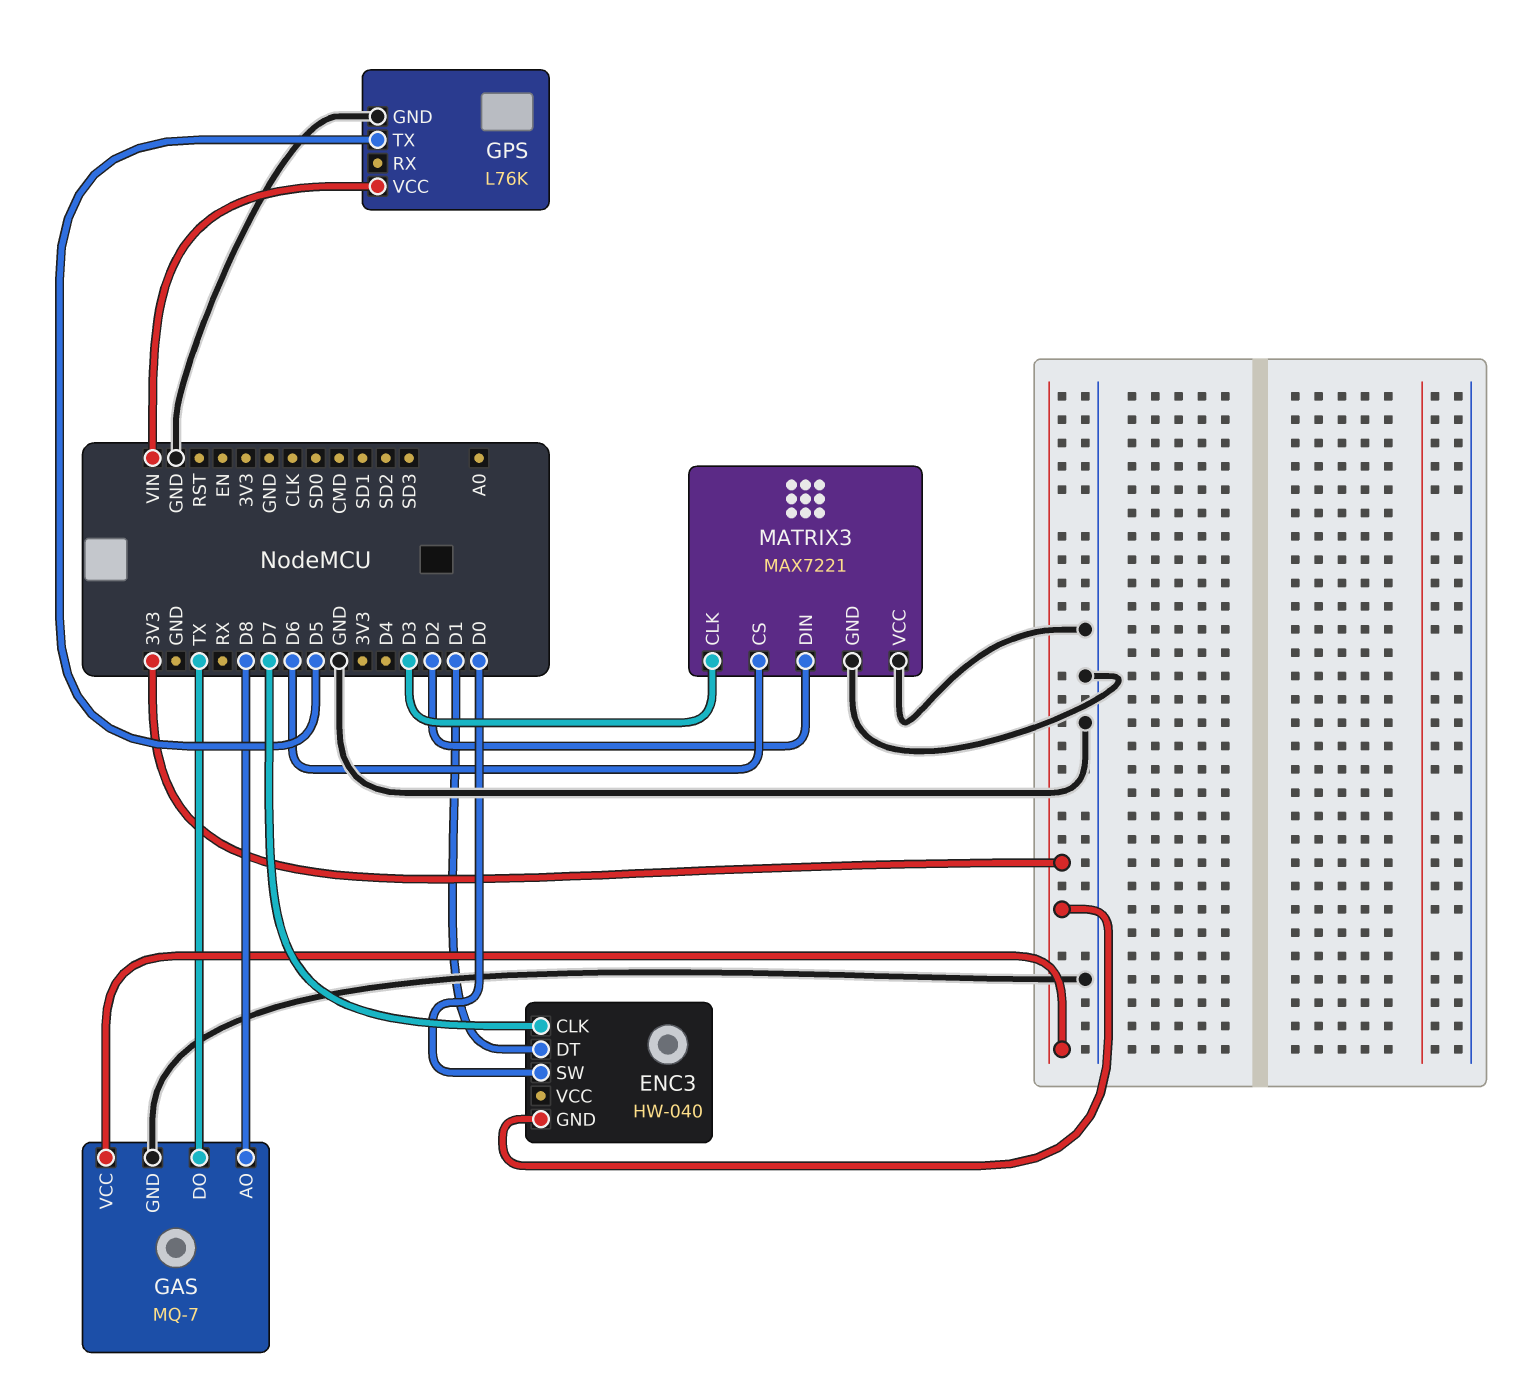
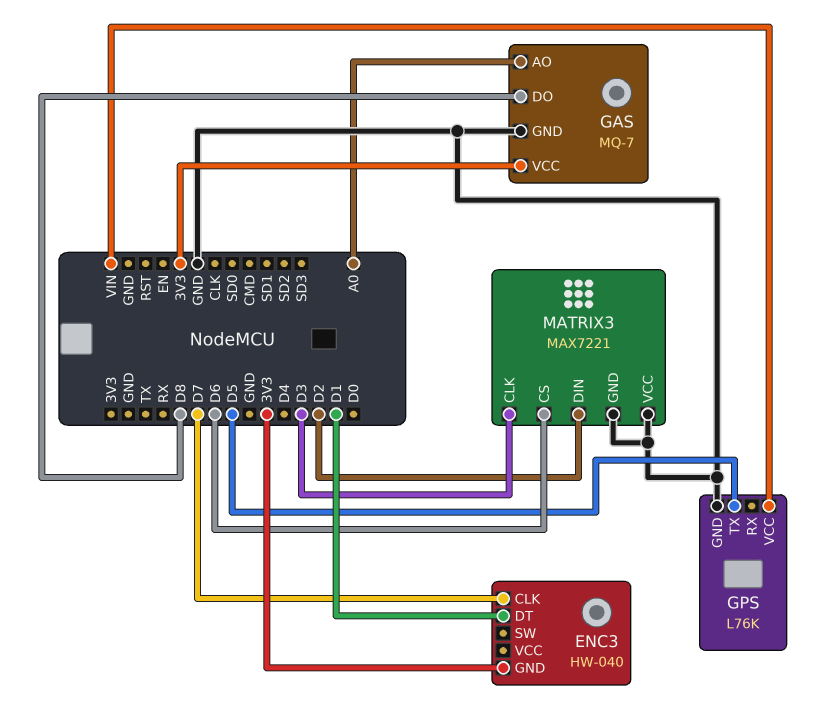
ENC3 pin SW: D0 -> none
GAS pin AO: D8 -> A0
GAS pin DO: TX -> D8

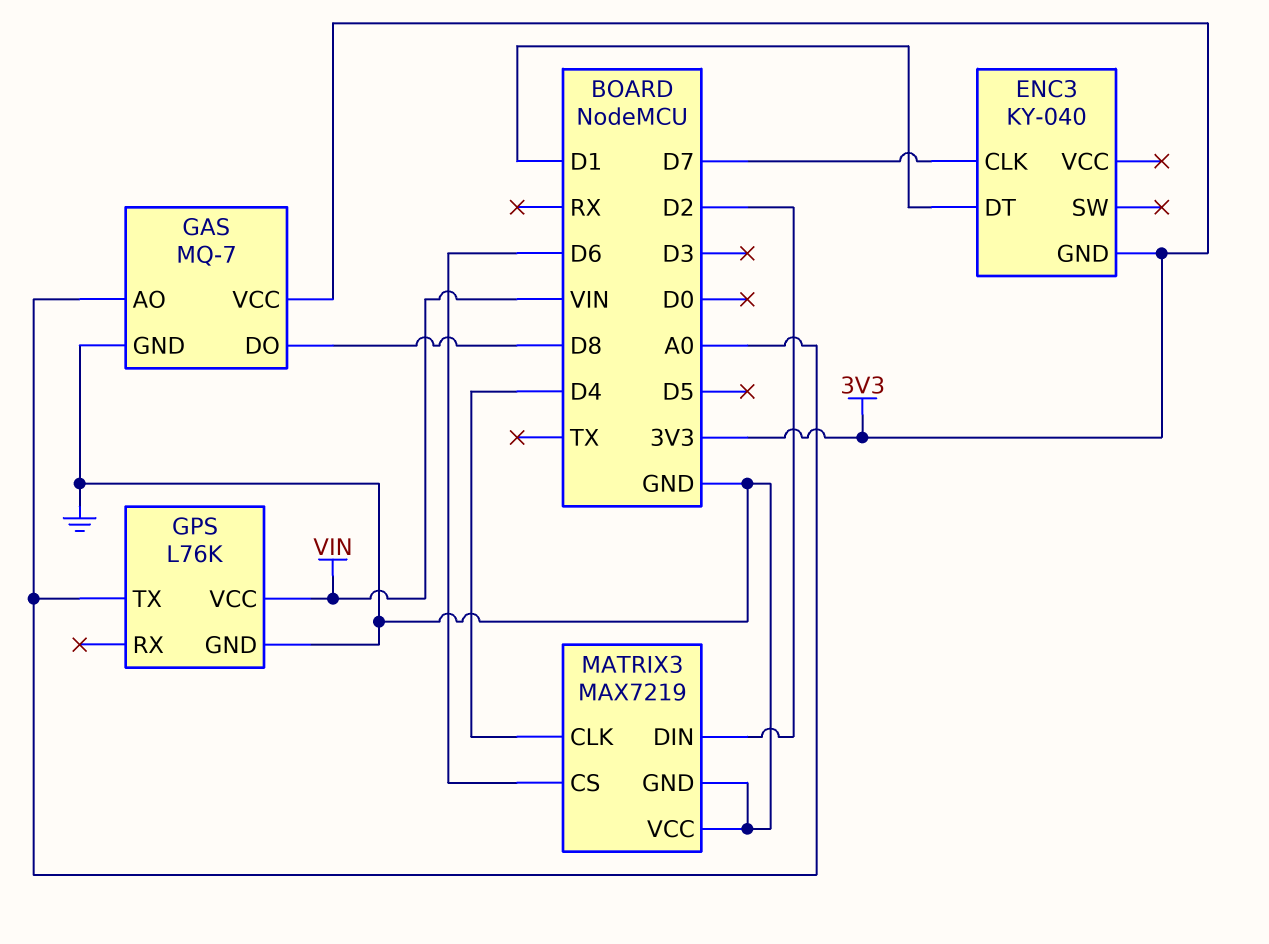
ENC3: HW-040 -> KY-040
GPS pin TX: D5 -> A0
MATRIX3: MAX7221 -> MAX7219
MATRIX3 pin CLK: D3 -> D4

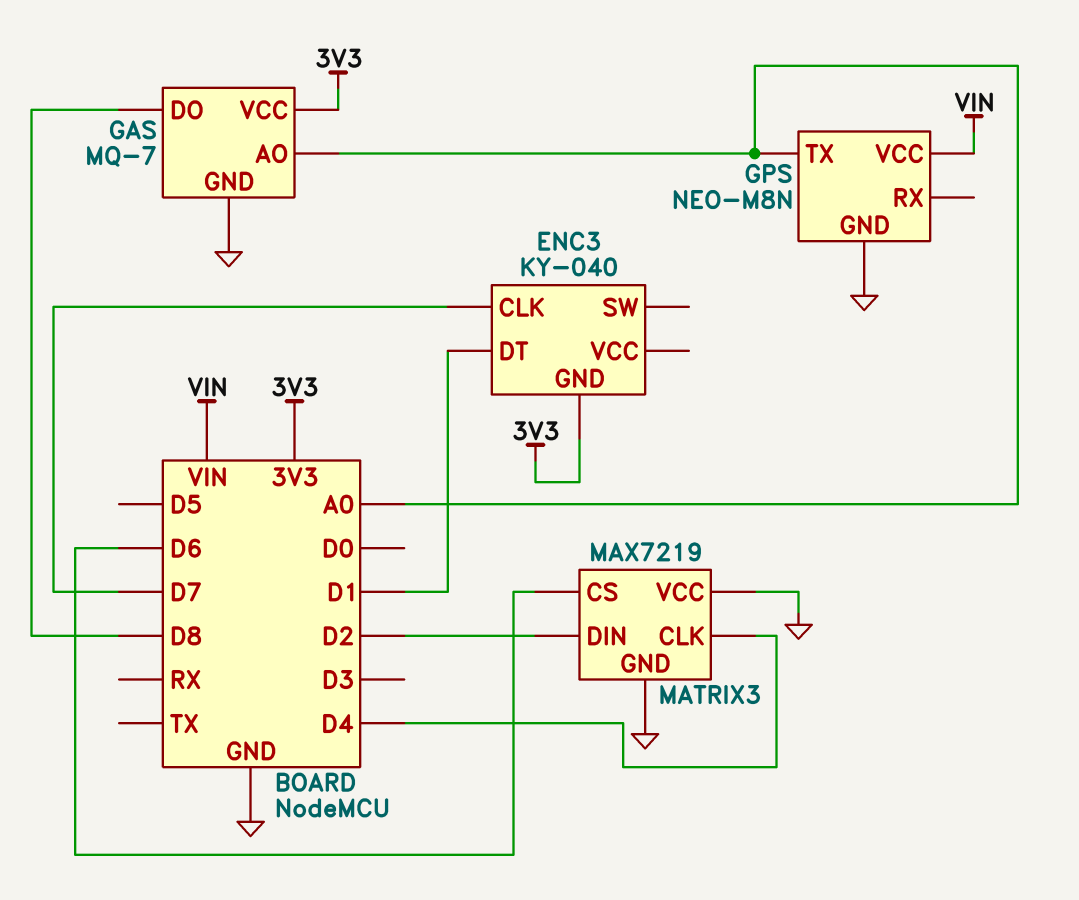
GPS: L76K -> NEO-M8N

